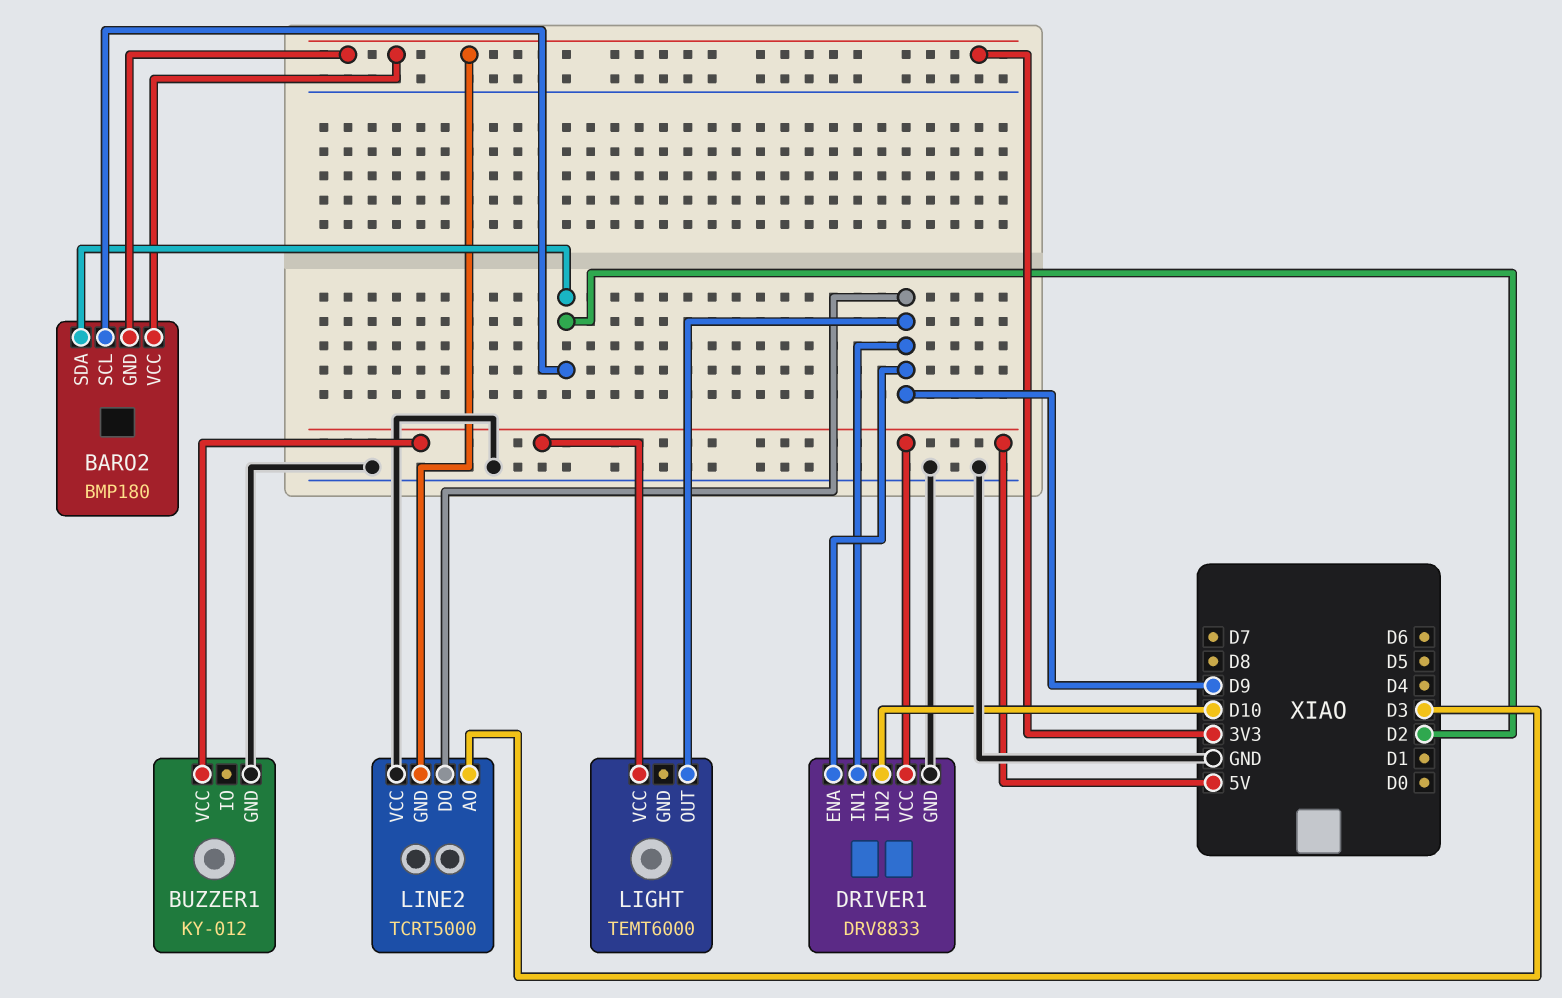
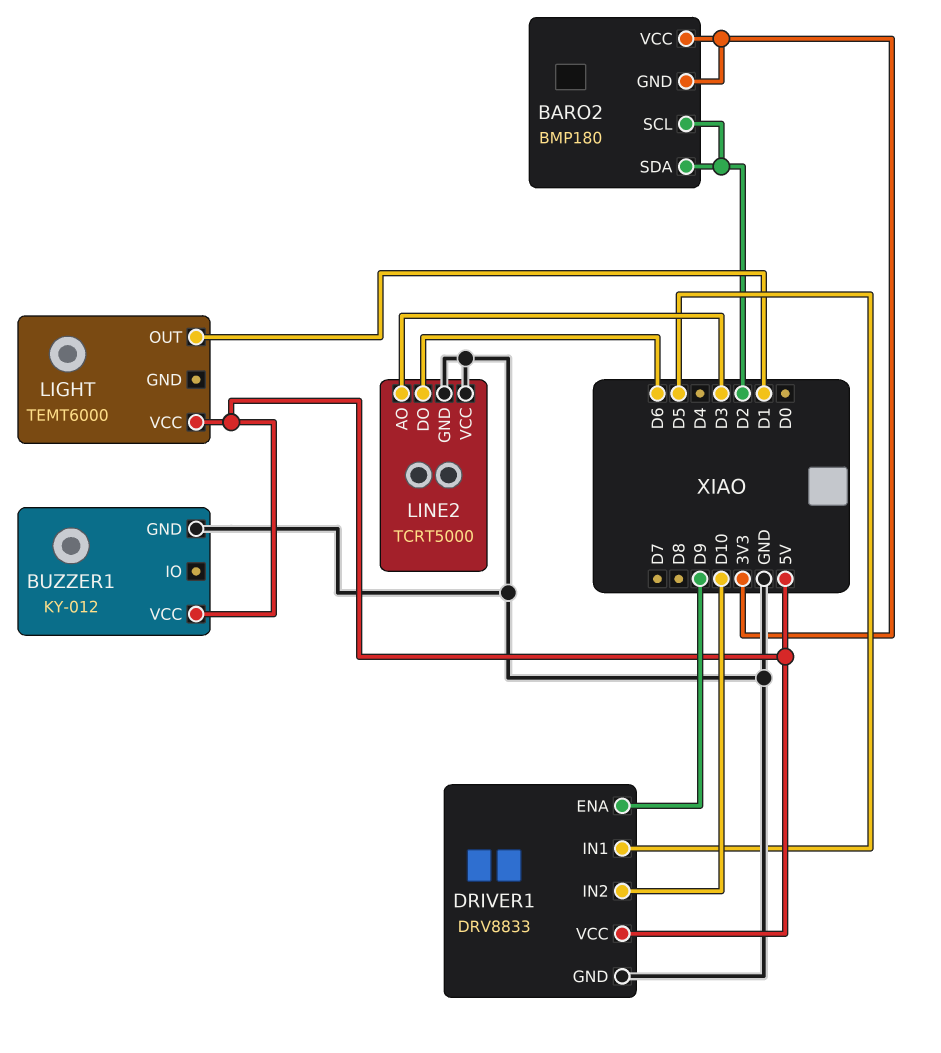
DRIVER1 pin IN1: D9 -> D5
LIGHT pin OUT: D9 -> D1
LINE2 pin DO: D9 -> D6
LINE2 pin GND: 3V3 -> GND

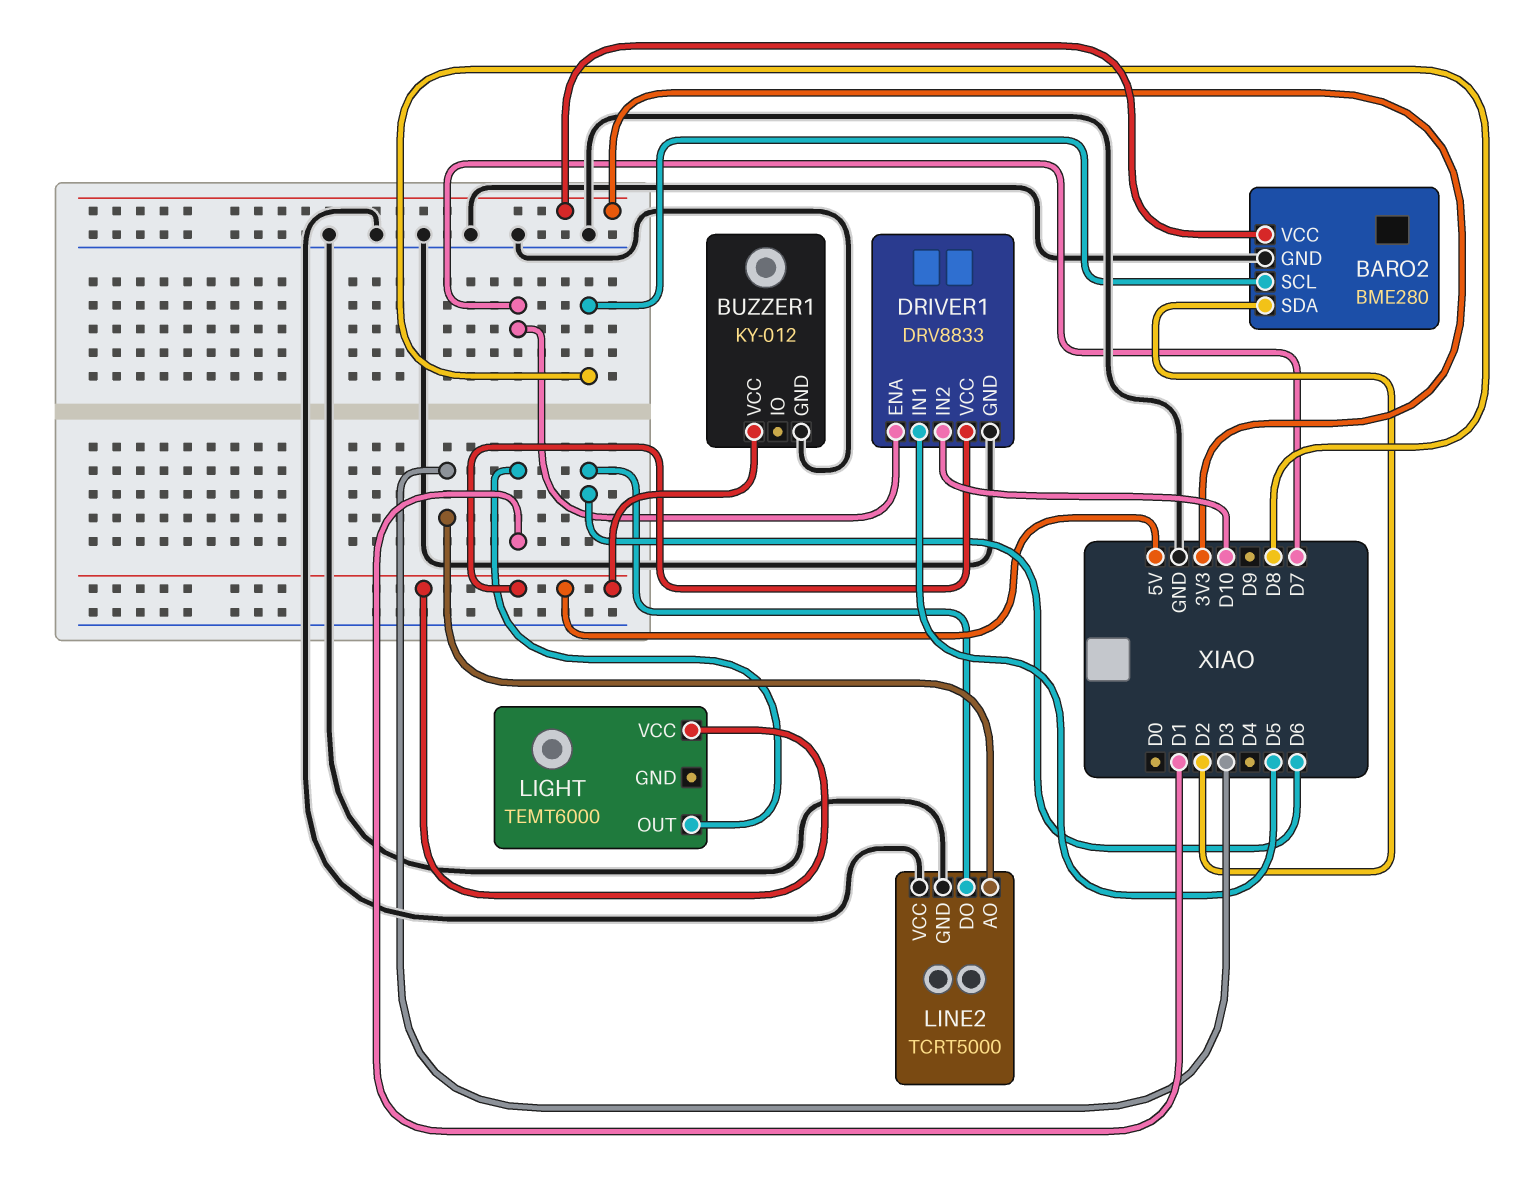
BARO2: BMP180 -> BME280
BARO2 pin GND: 3V3 -> GND
BARO2 pin SCL: D2 -> D8
DRIVER1 pin ENA: D9 -> D7

